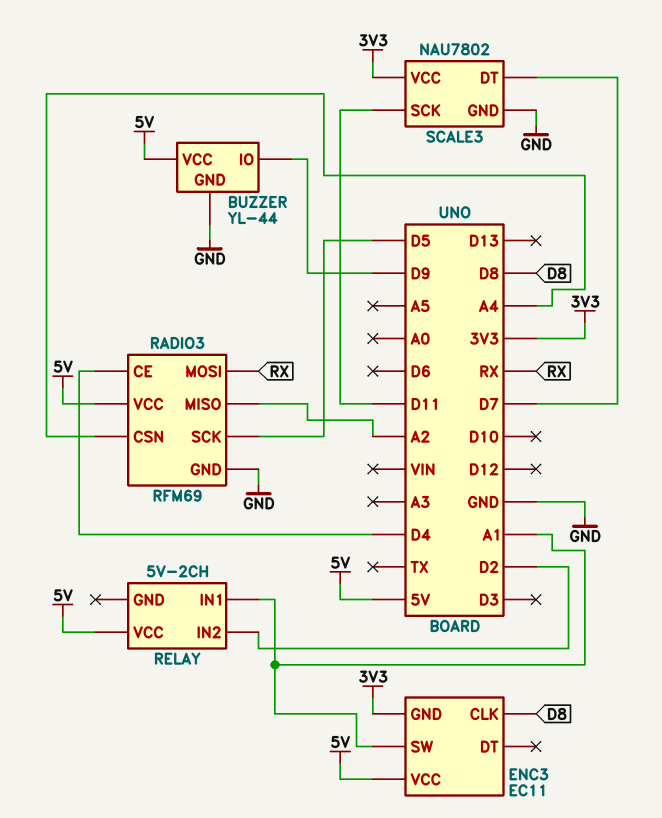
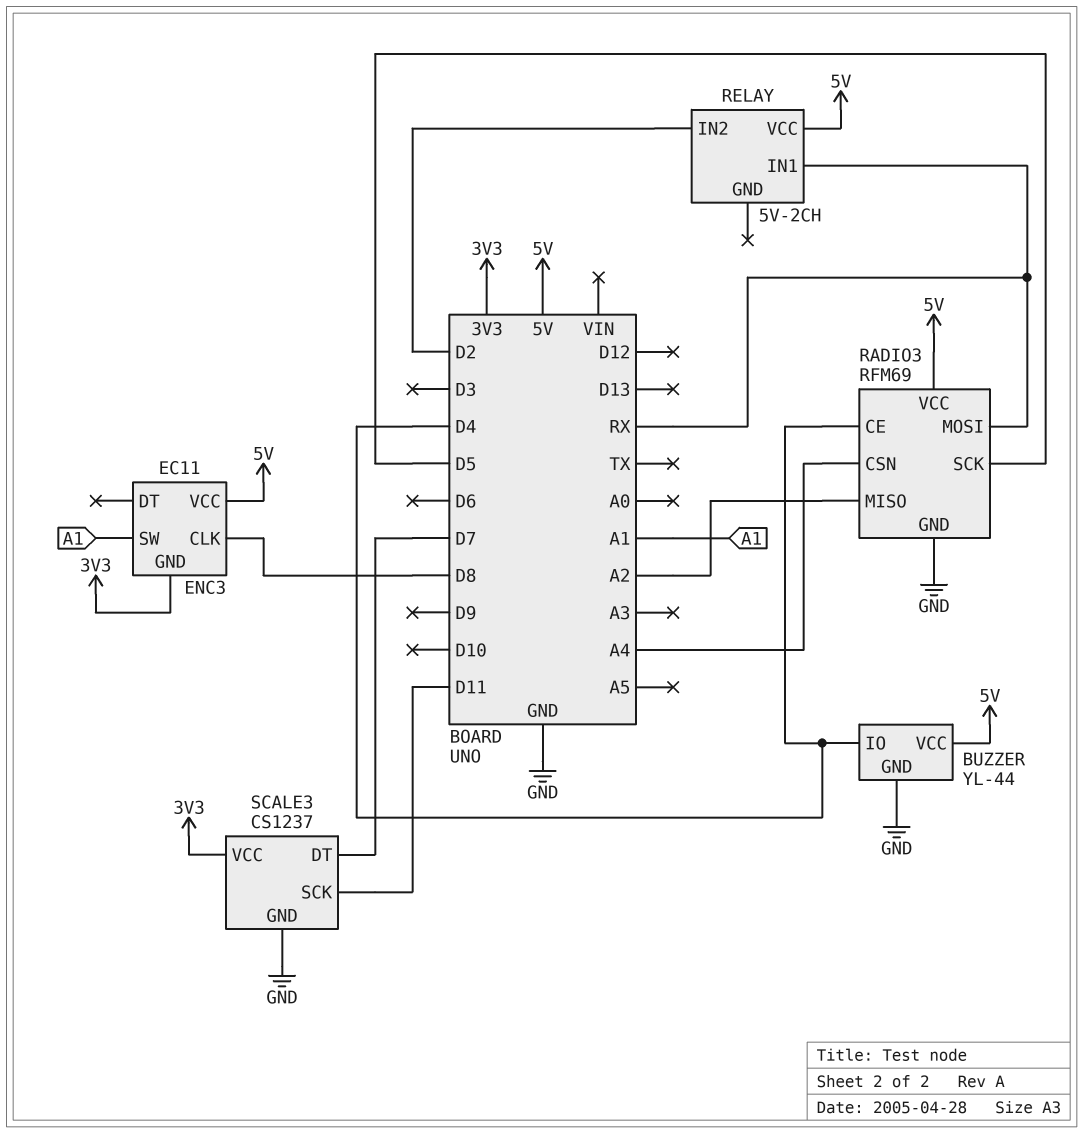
BUZZER pin IO: D9 -> D4
RELAY pin IN1: A1 -> RX
SCALE3: NAU7802 -> CS1237

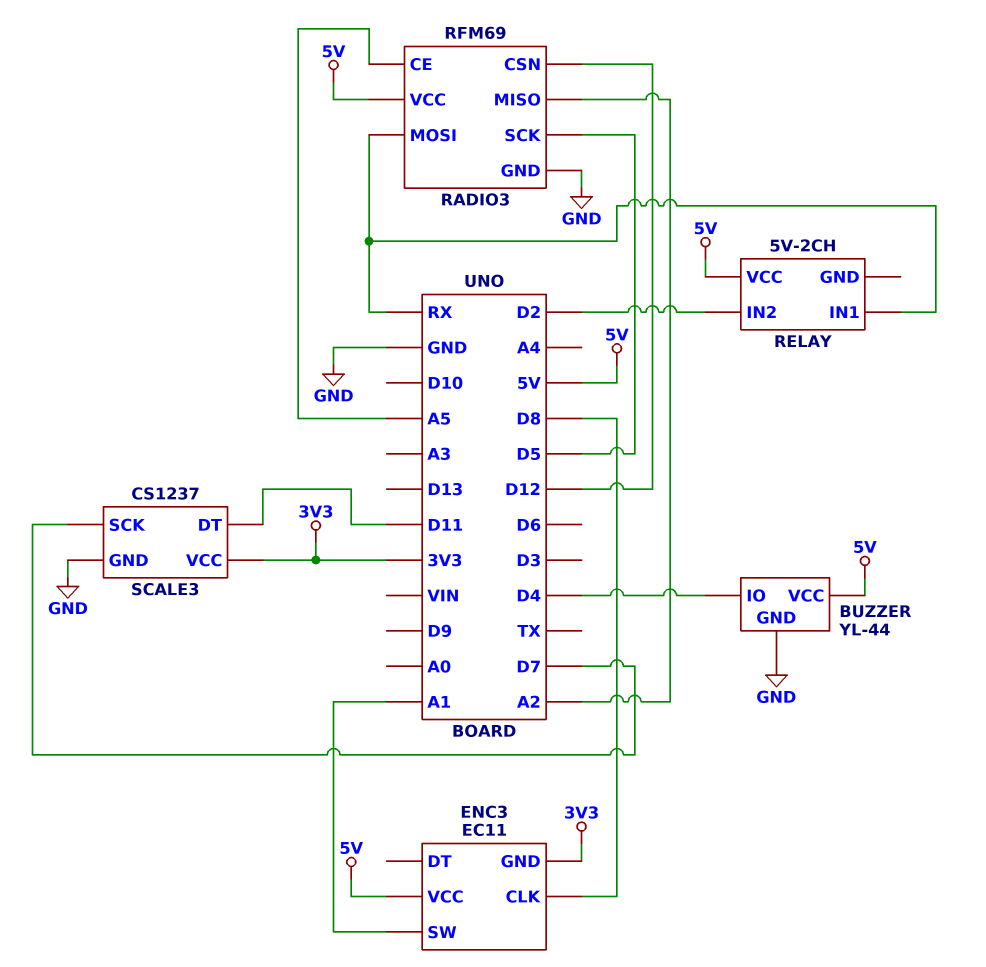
RADIO3 pin CE: D4 -> A5
RADIO3 pin CSN: A4 -> D12
SCALE3 pin DT: D7 -> D11
SCALE3 pin SCK: D11 -> D7

